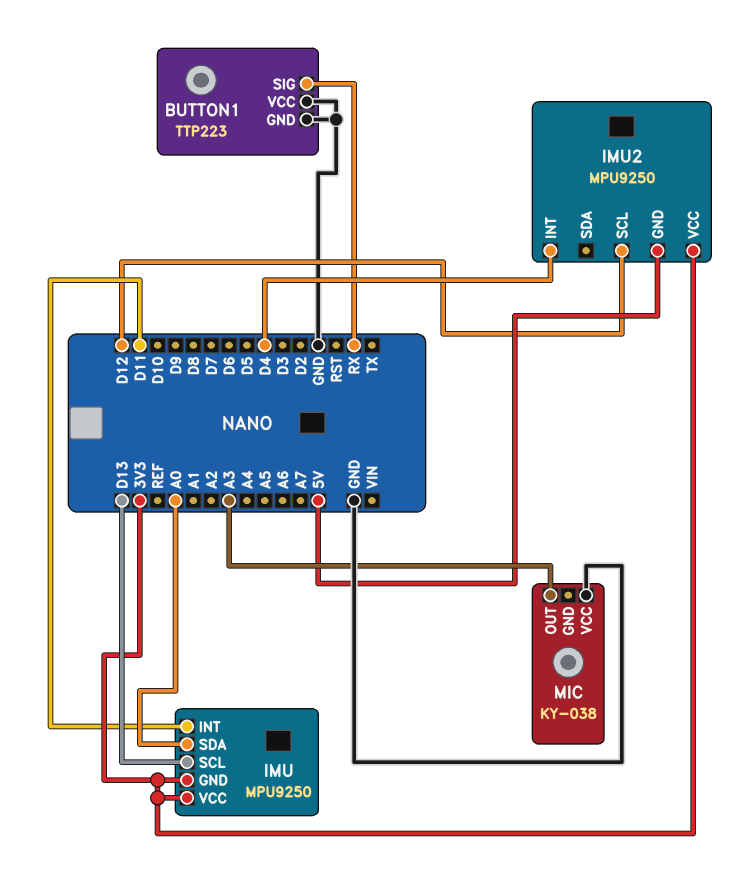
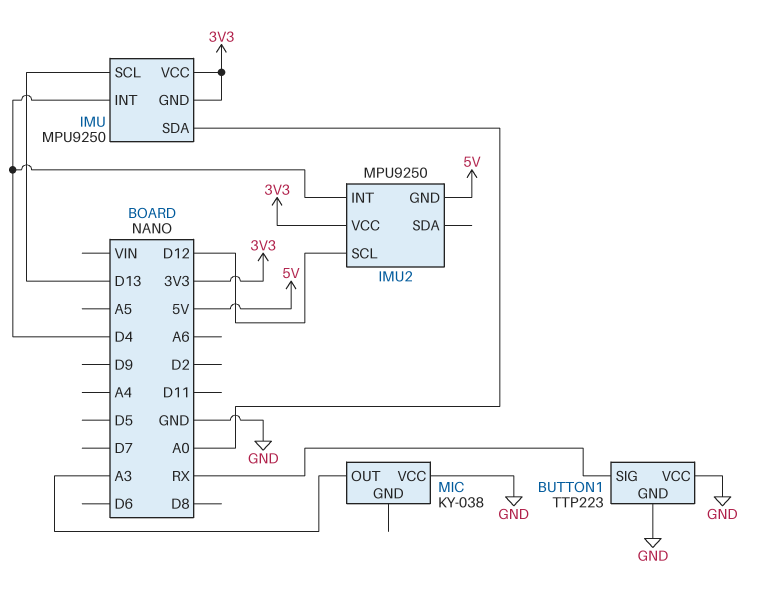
IMU pin INT: D11 -> D4

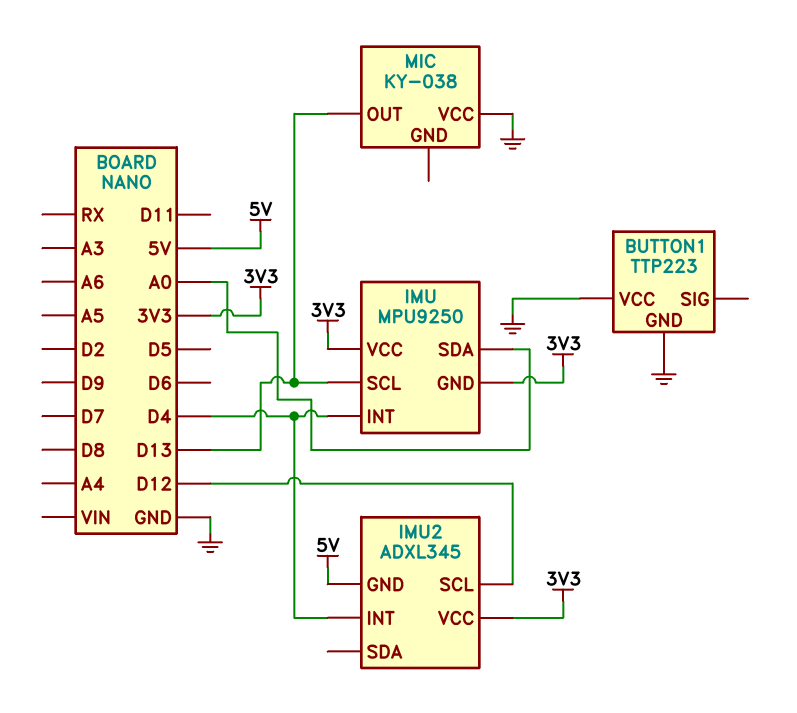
BUTTON1 pin SIG: RX -> none
IMU2: MPU9250 -> ADXL345
MIC pin OUT: A3 -> D13

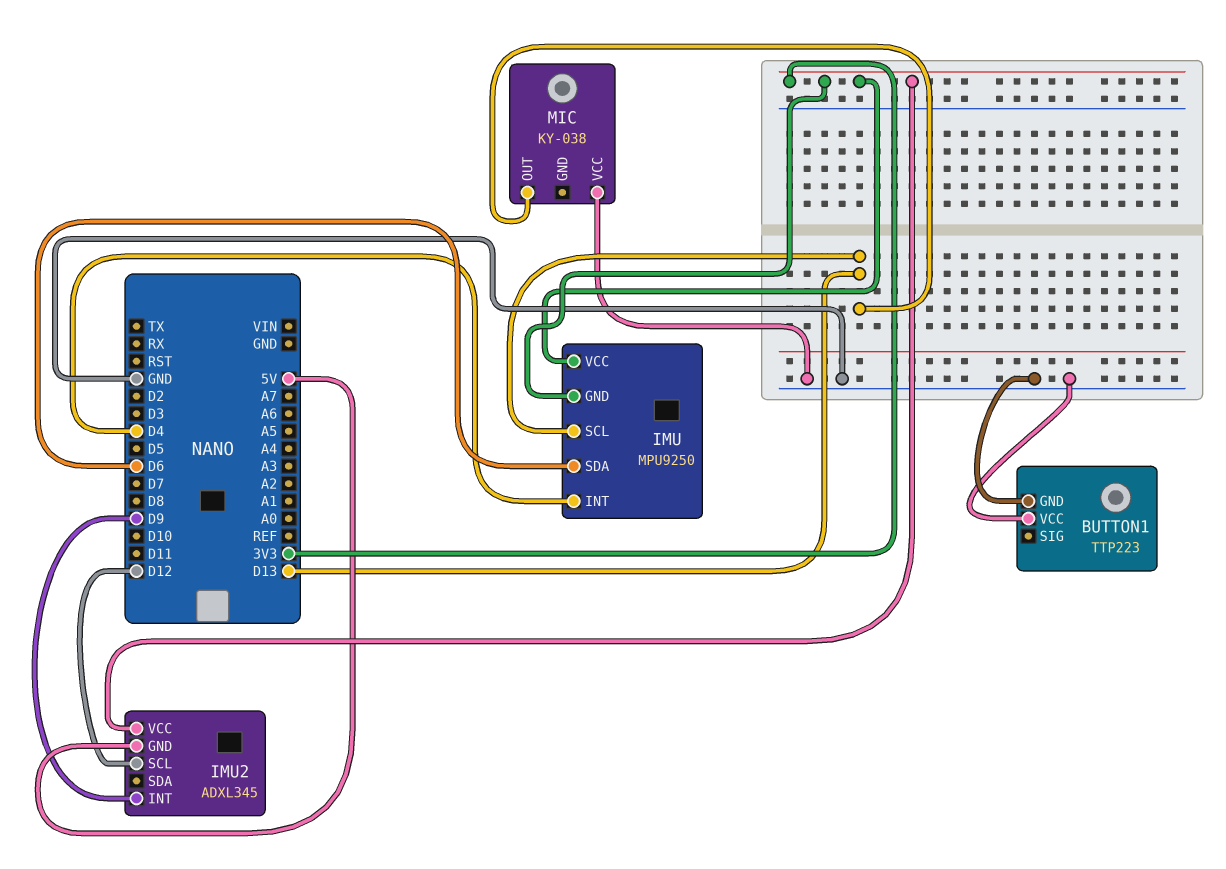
IMU pin SDA: A0 -> D6
IMU2 pin INT: D4 -> D9

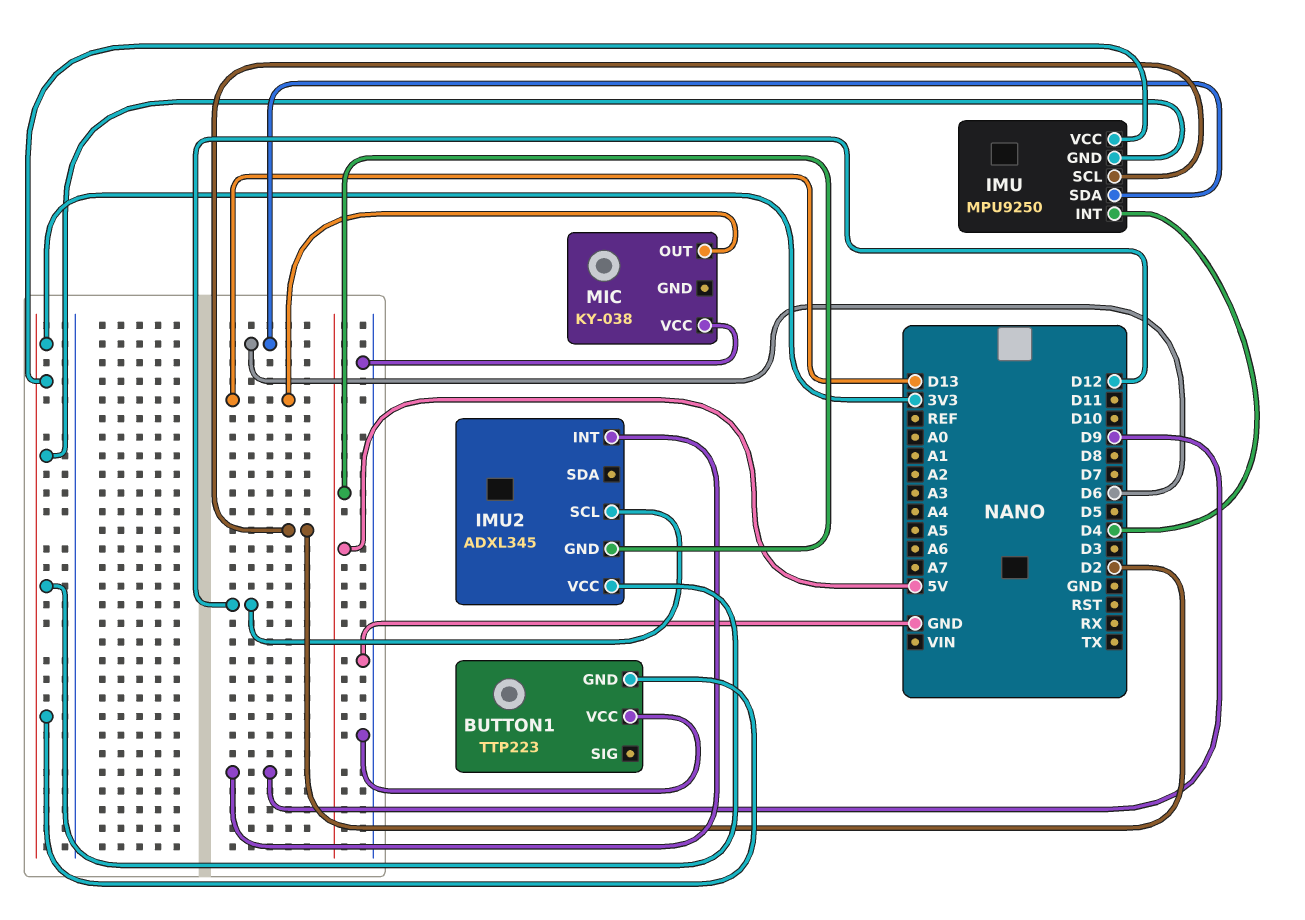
BUTTON1 pin GND: GND -> 3V3
IMU pin SCL: D13 -> D2

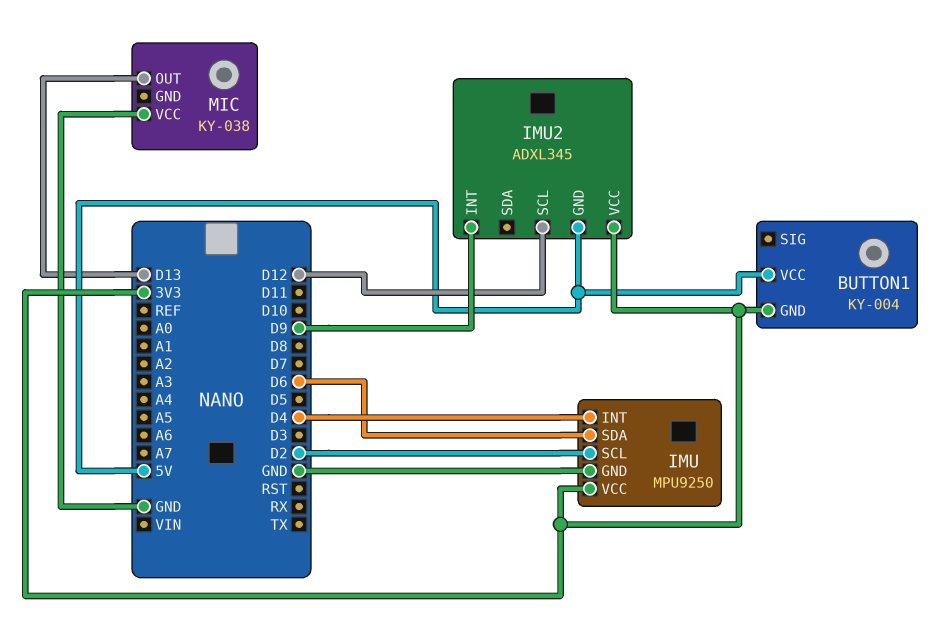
BUTTON1: TTP223 -> KY-004
BUTTON1 pin VCC: GND -> 5V
IMU pin GND: 3V3 -> GND

